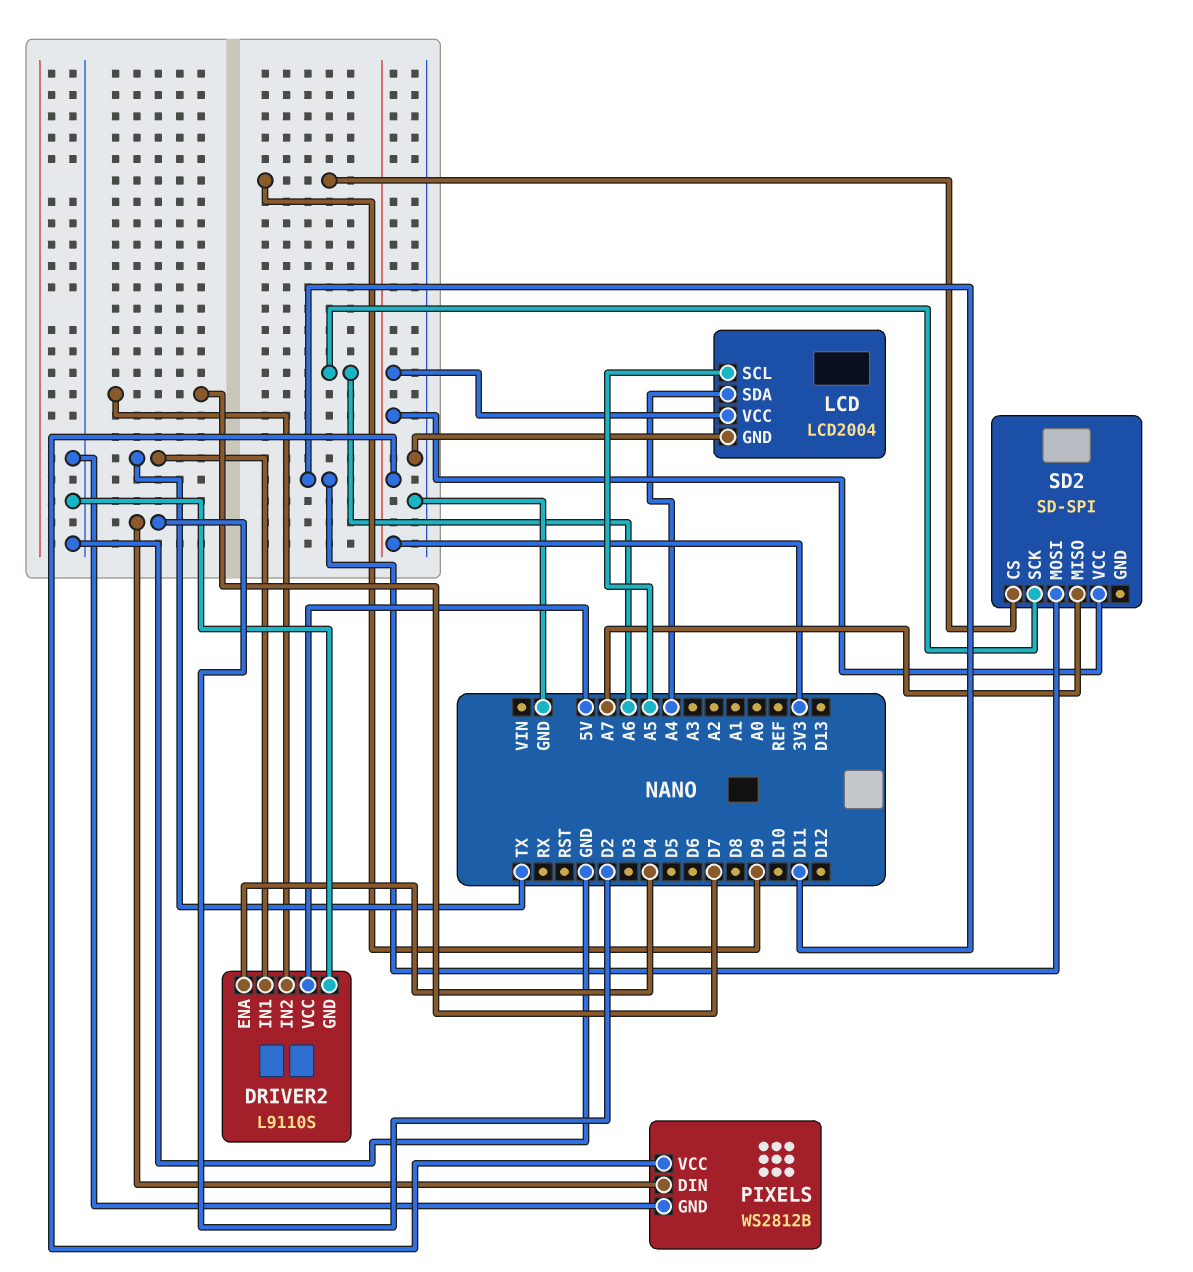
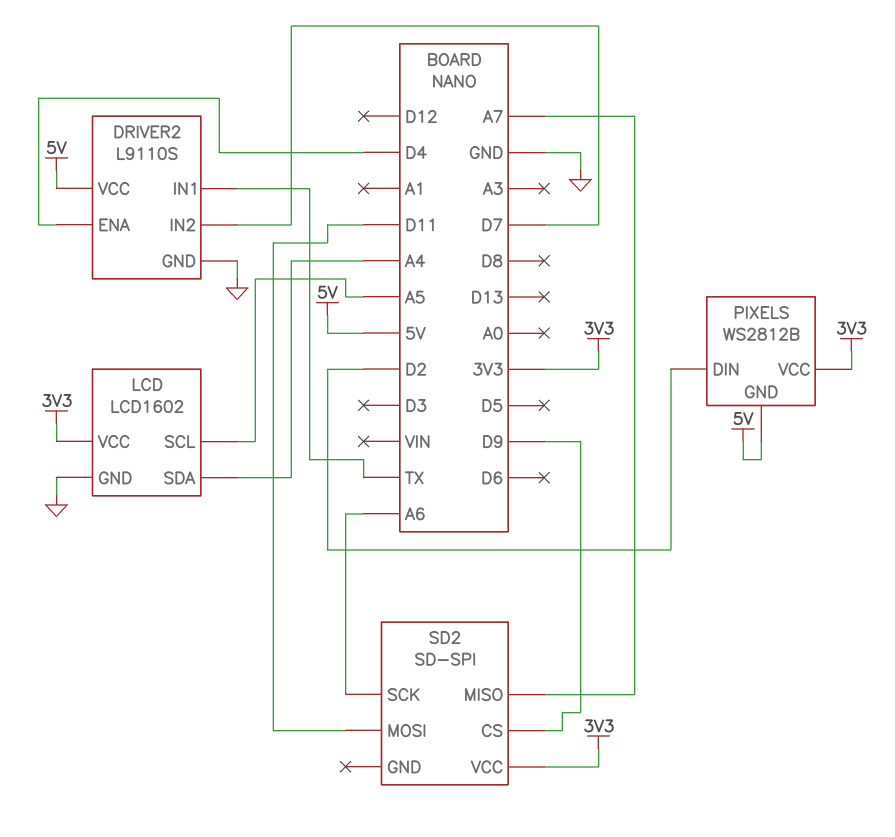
LCD: LCD2004 -> LCD1602
PIXELS pin GND: GND -> 5V

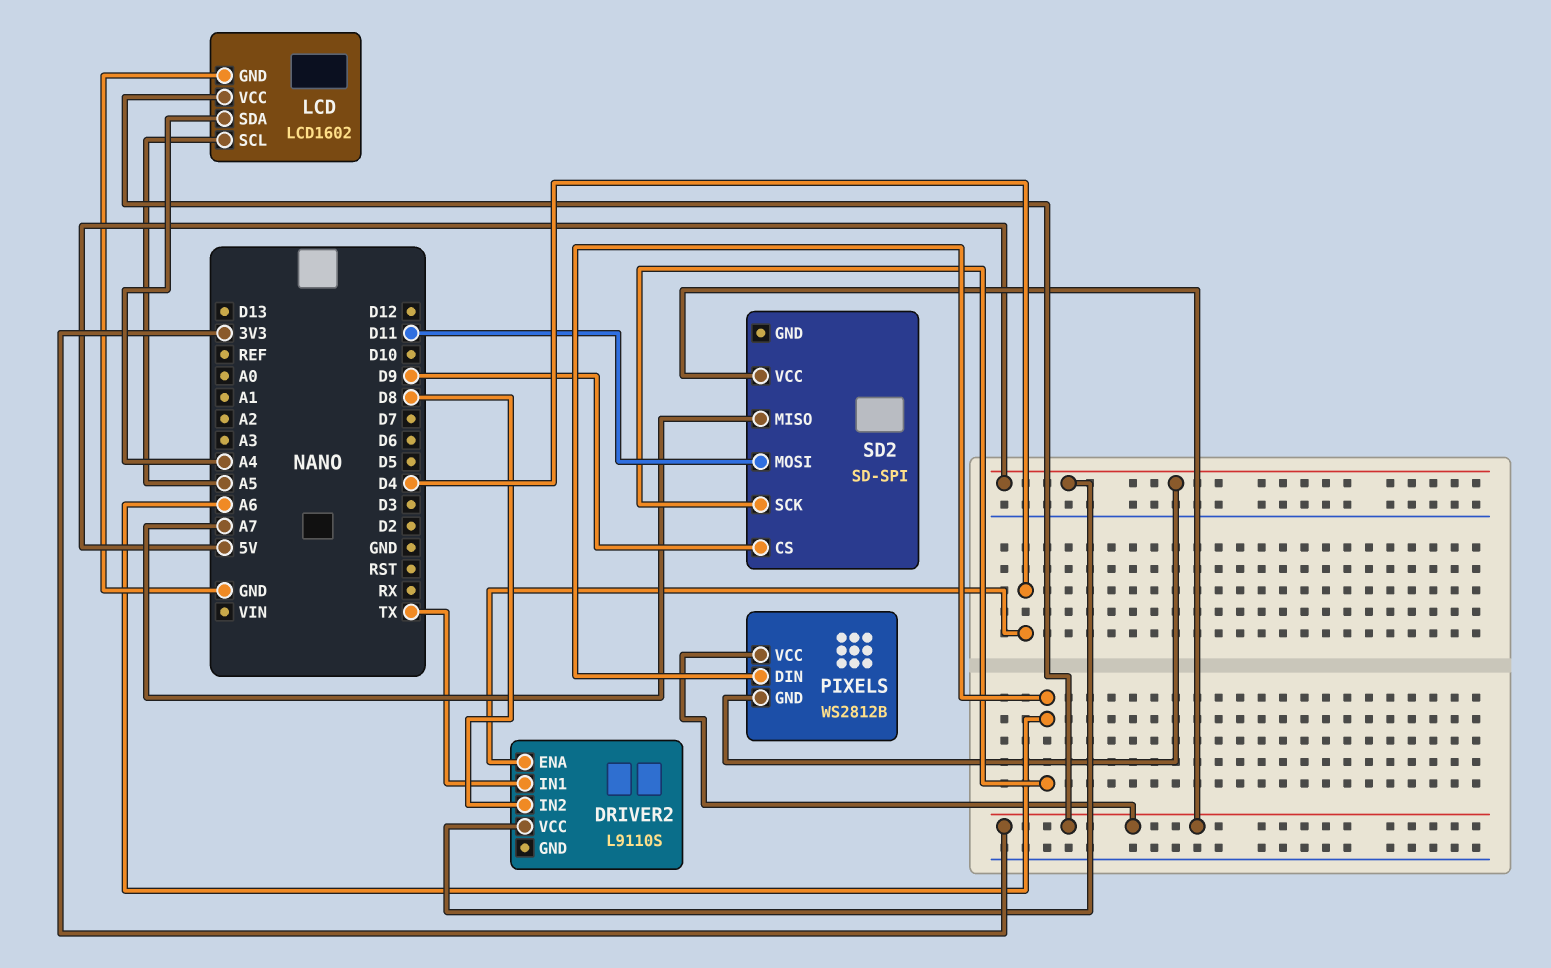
DRIVER2 pin GND: GND -> none
DRIVER2 pin IN2: D7 -> D8
PIXELS pin DIN: D2 -> A6

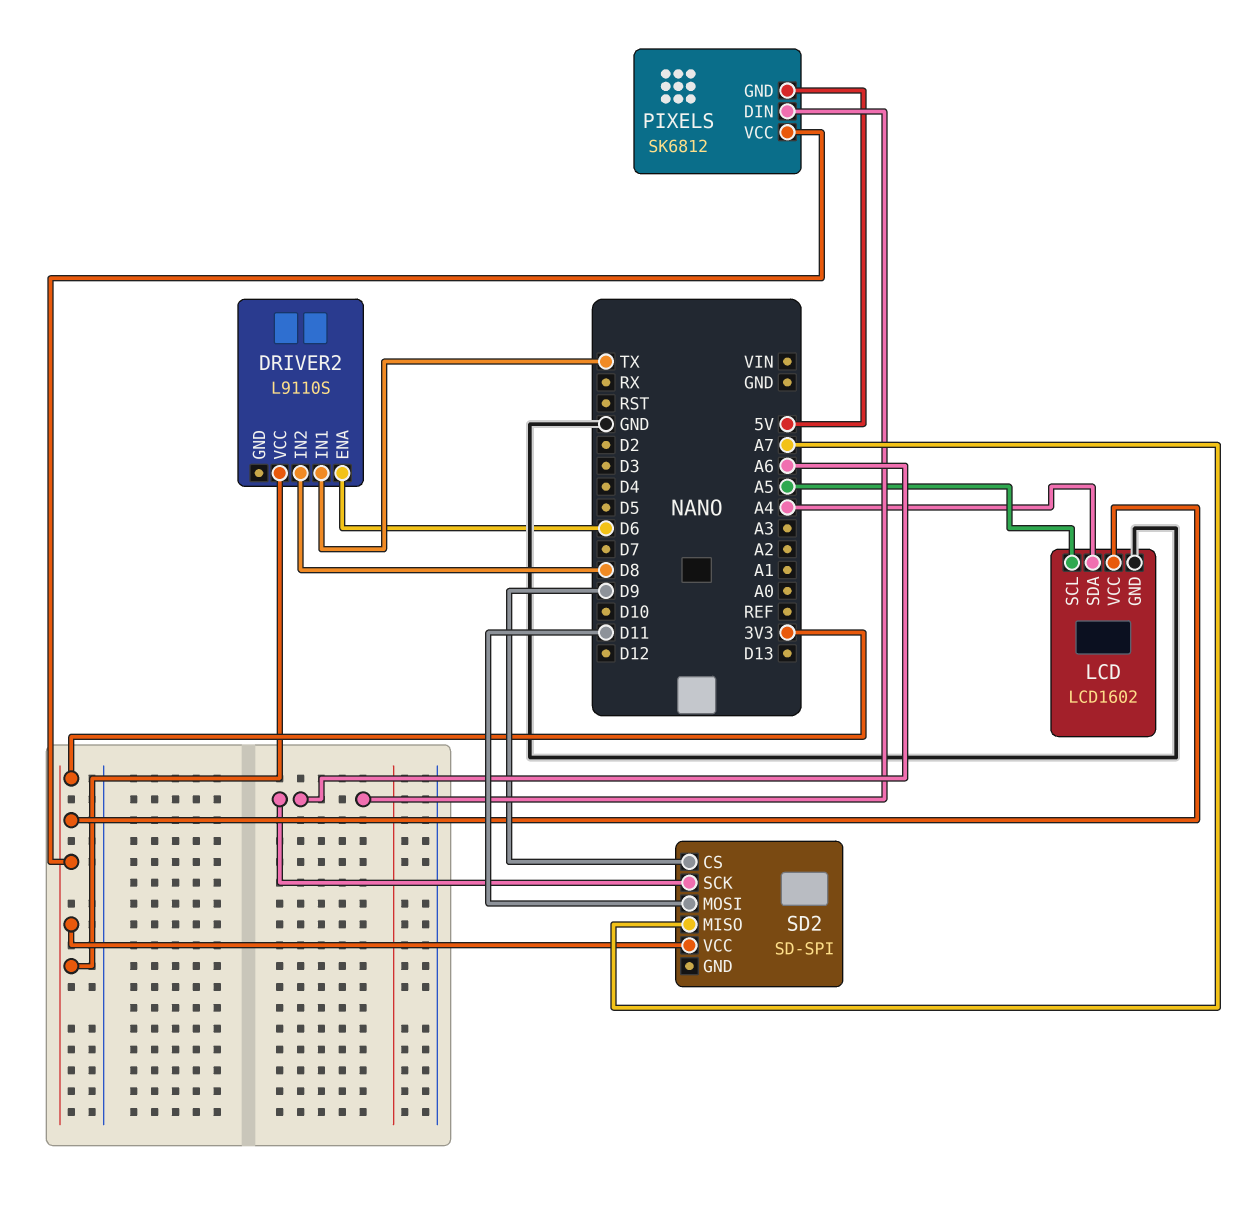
DRIVER2 pin ENA: D4 -> D6
DRIVER2 pin VCC: 5V -> 3V3
PIXELS: WS2812B -> SK6812

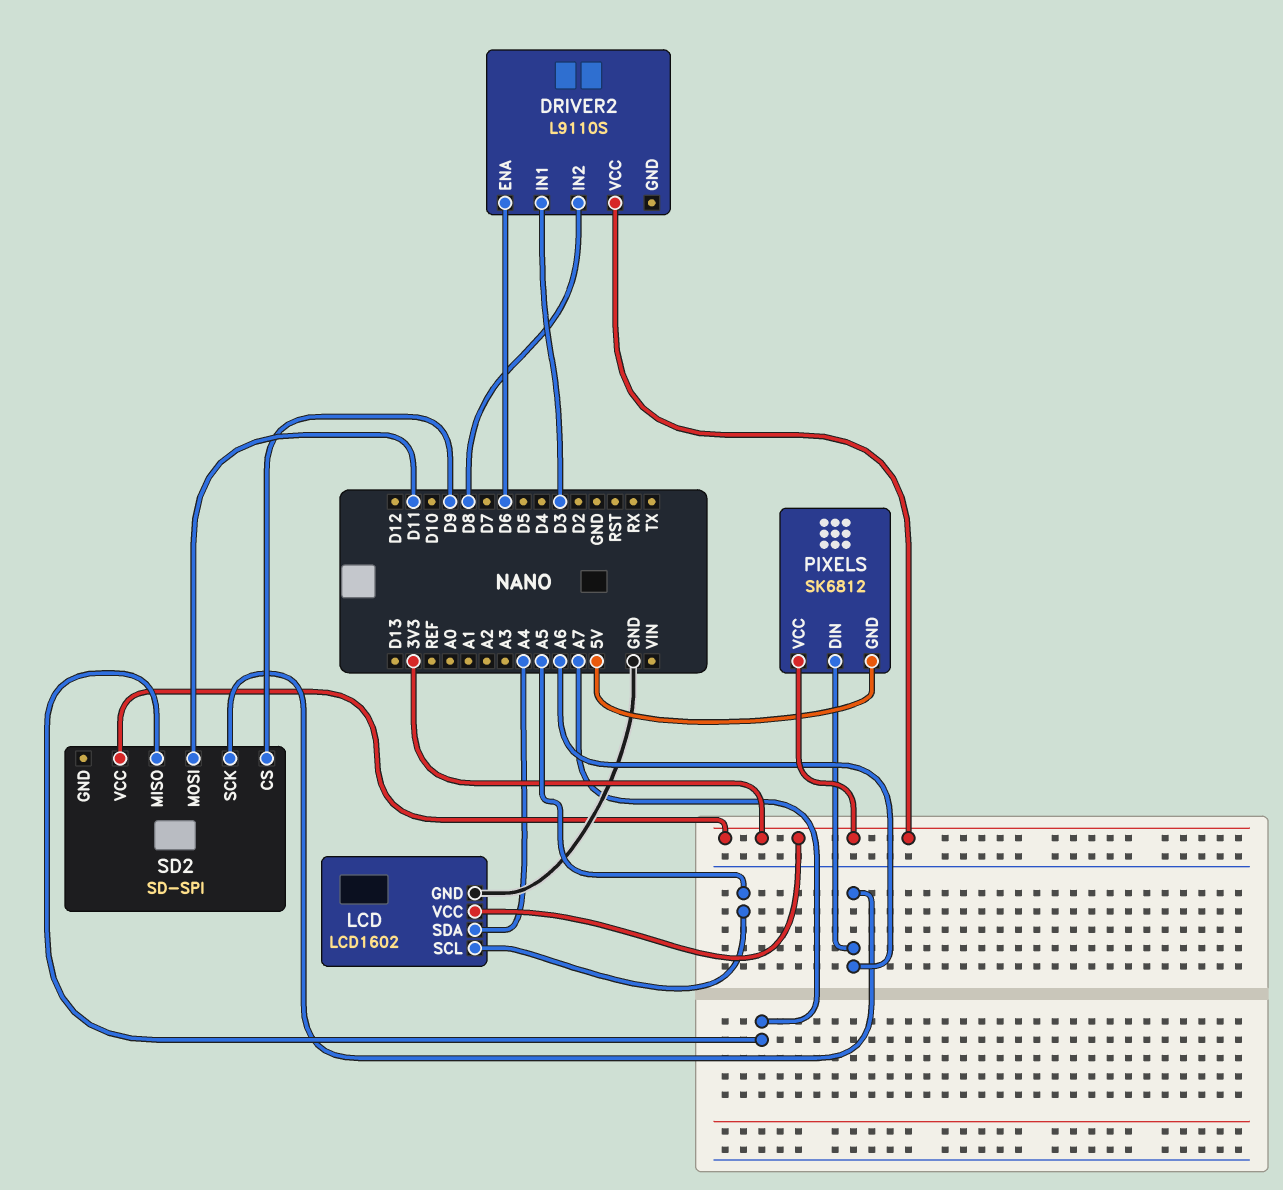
DRIVER2 pin IN1: TX -> D3

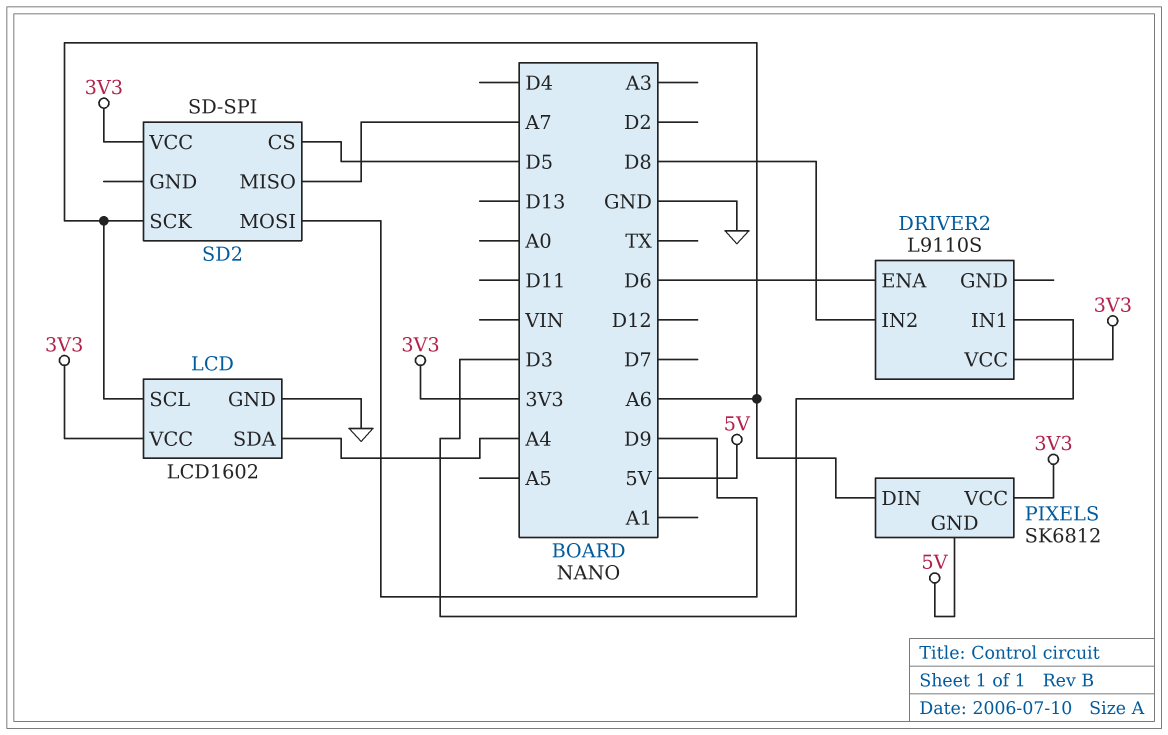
LCD pin SCL: A5 -> A6
SD2 pin CS: D9 -> D5
SD2 pin MOSI: D11 -> D9

